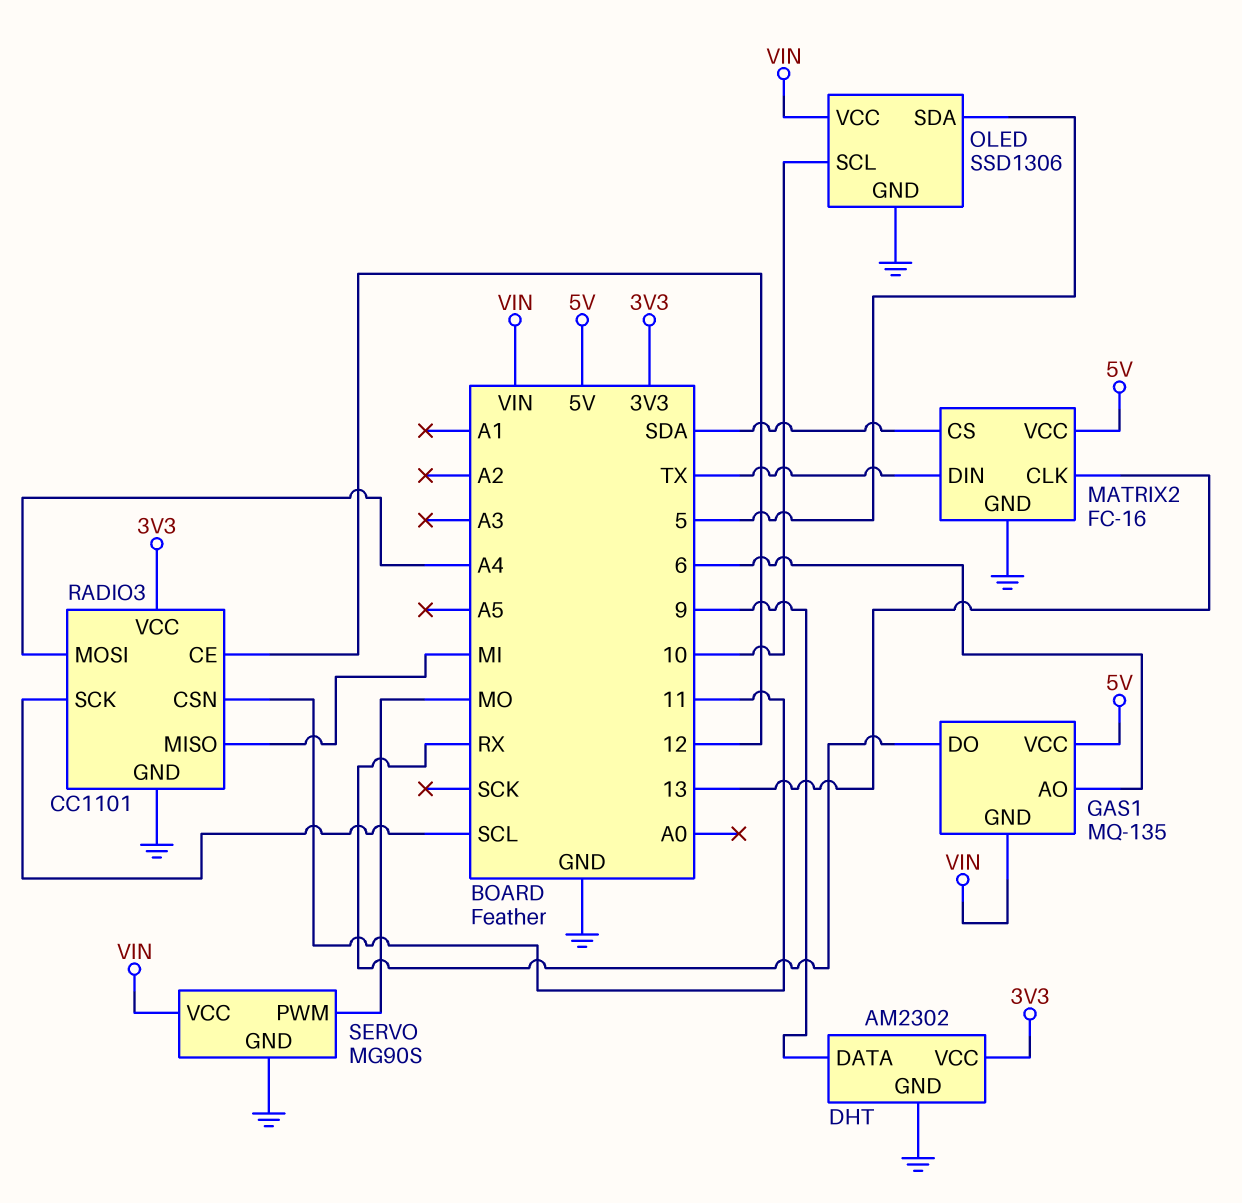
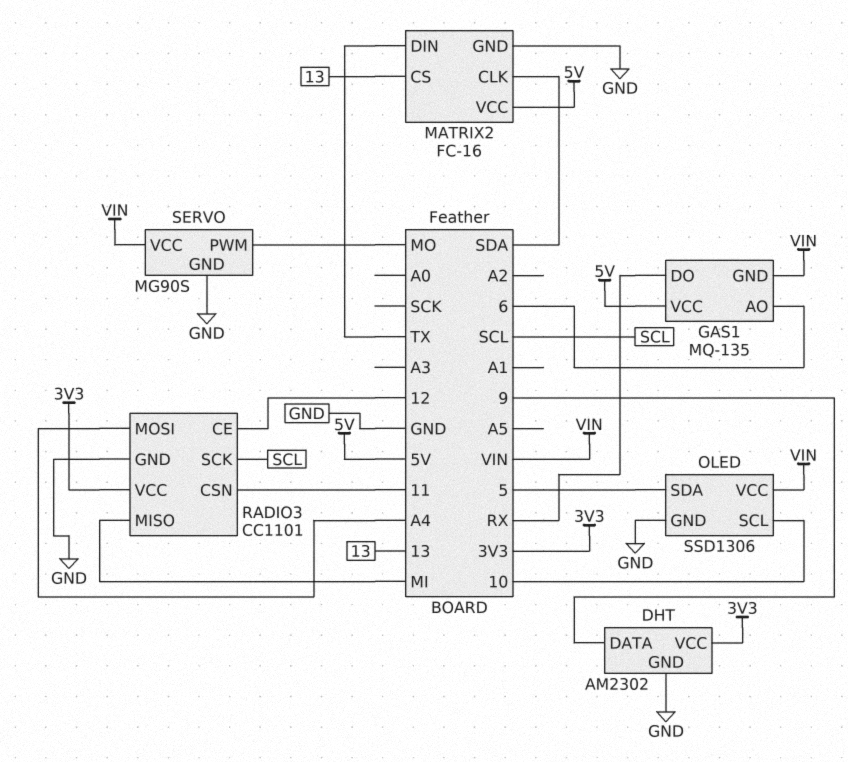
MATRIX2 pin CLK: 13 -> SDA
MATRIX2 pin CS: SDA -> 13

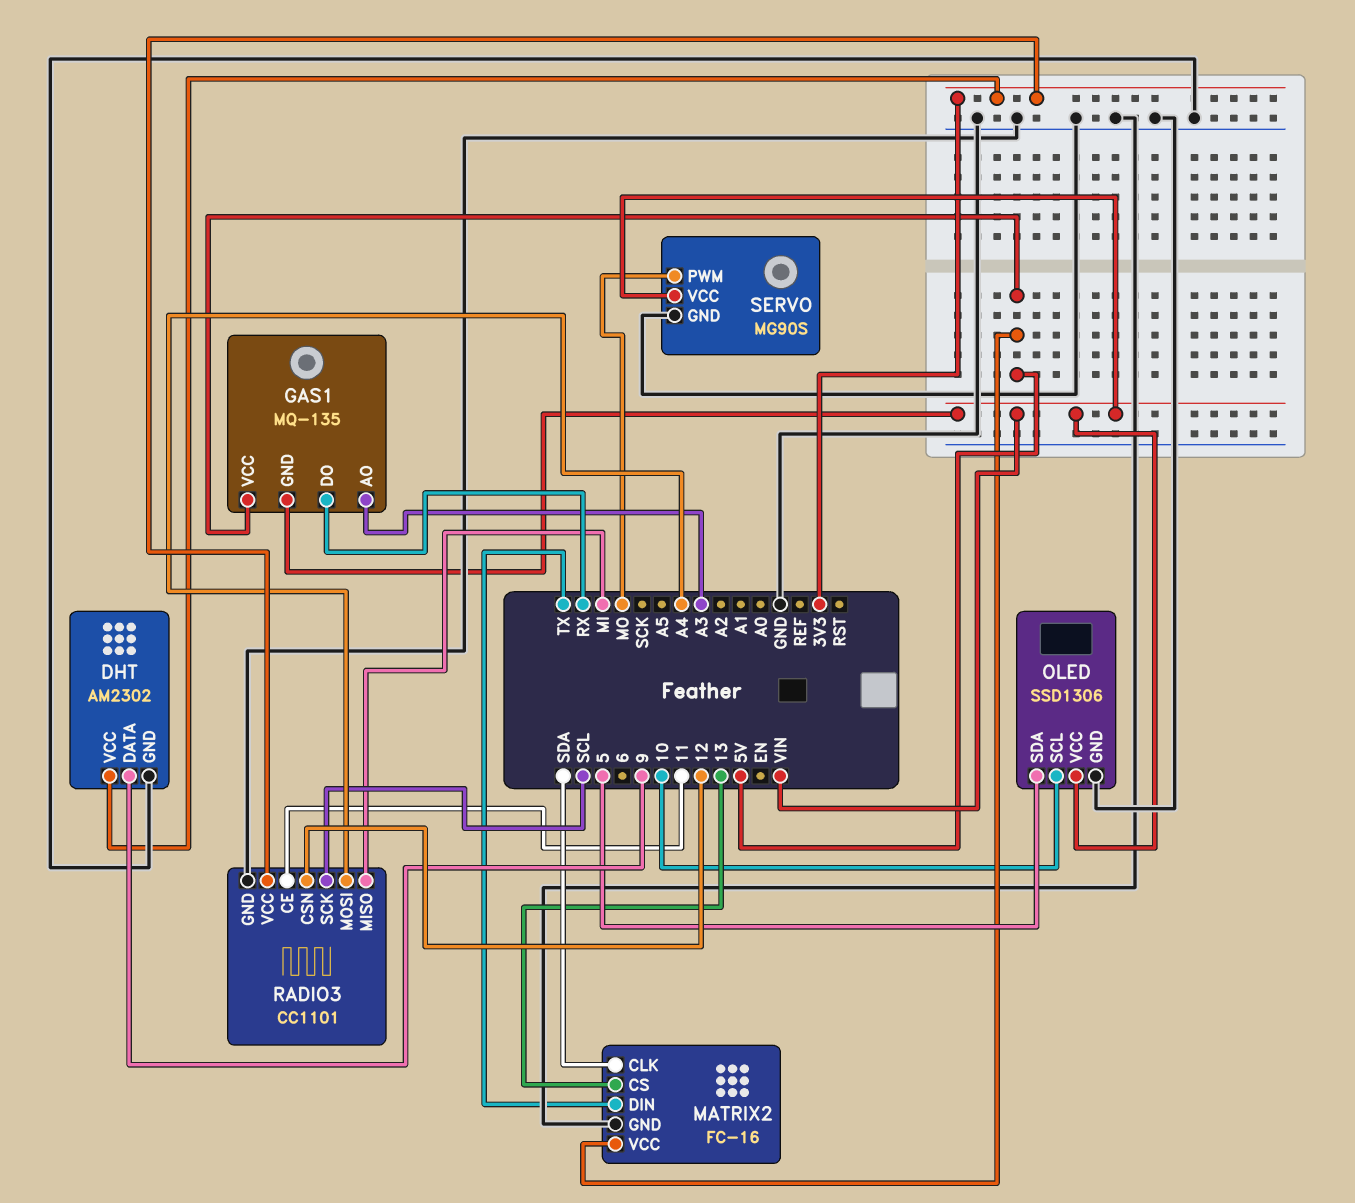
GAS1 pin AO: 6 -> A3
RADIO3 pin CE: 12 -> 11
RADIO3 pin CSN: 11 -> 12

